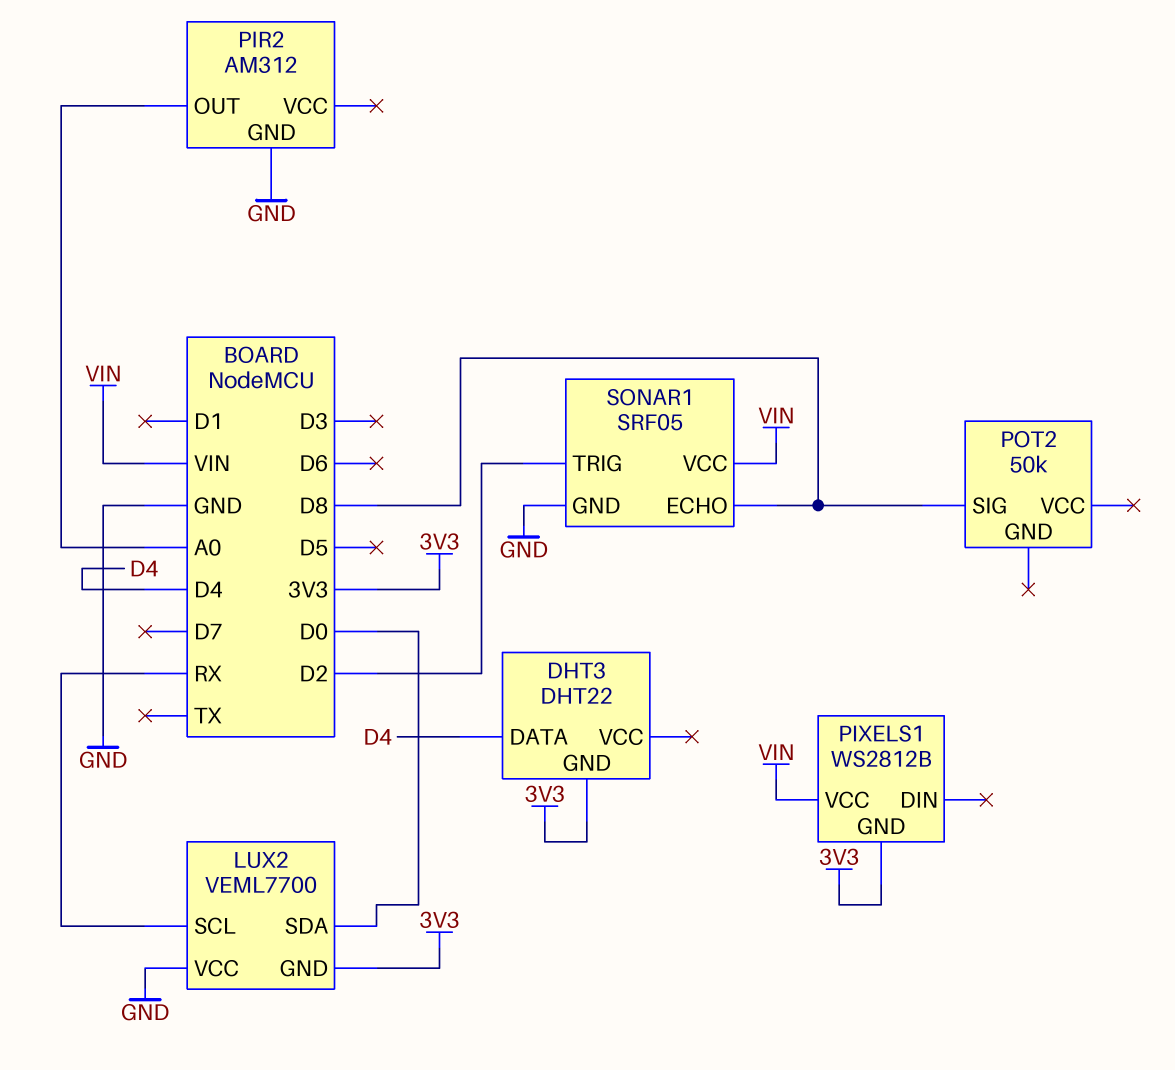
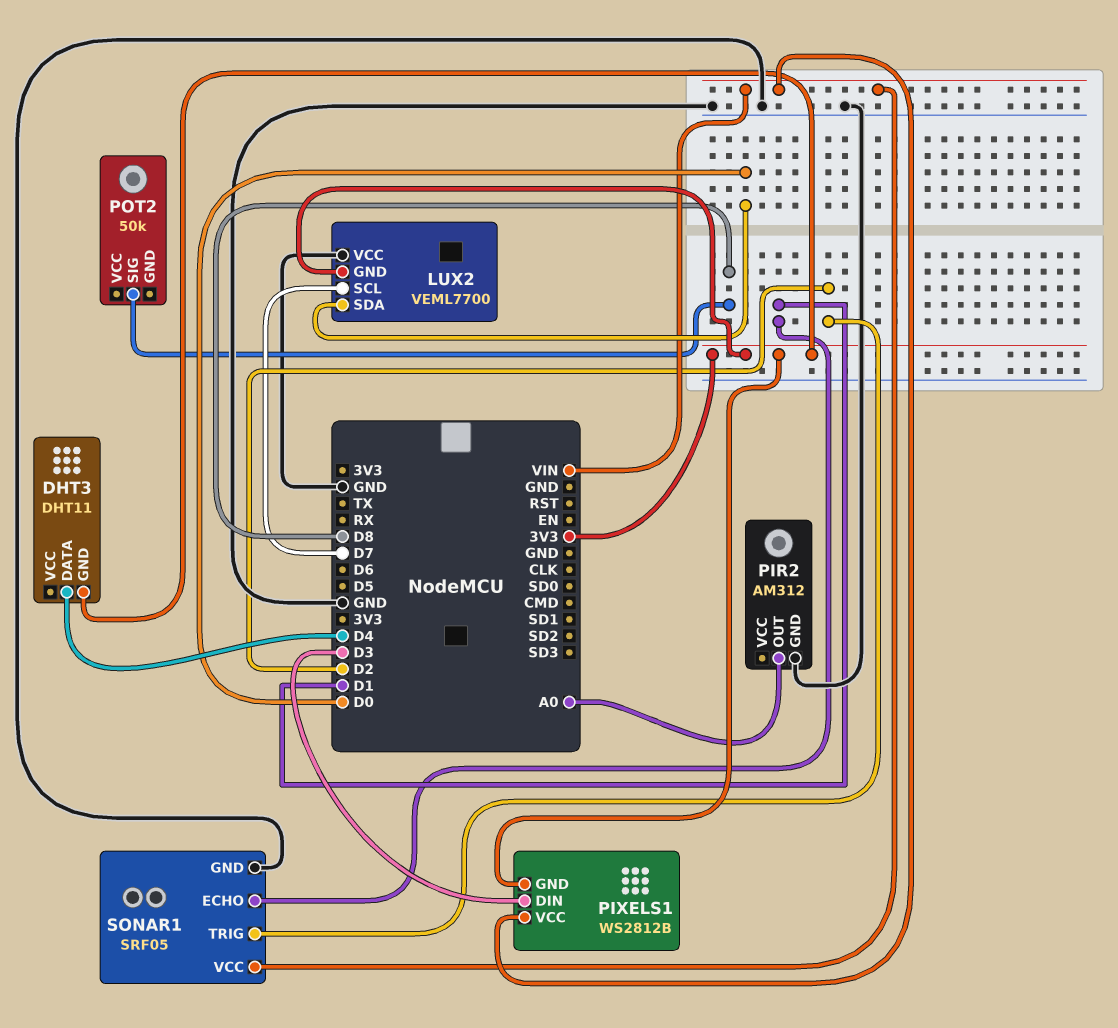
DHT3: DHT22 -> DHT11
LUX2 pin SCL: RX -> D7
PIXELS1 pin DIN: none -> D3
SONAR1 pin ECHO: D8 -> D1

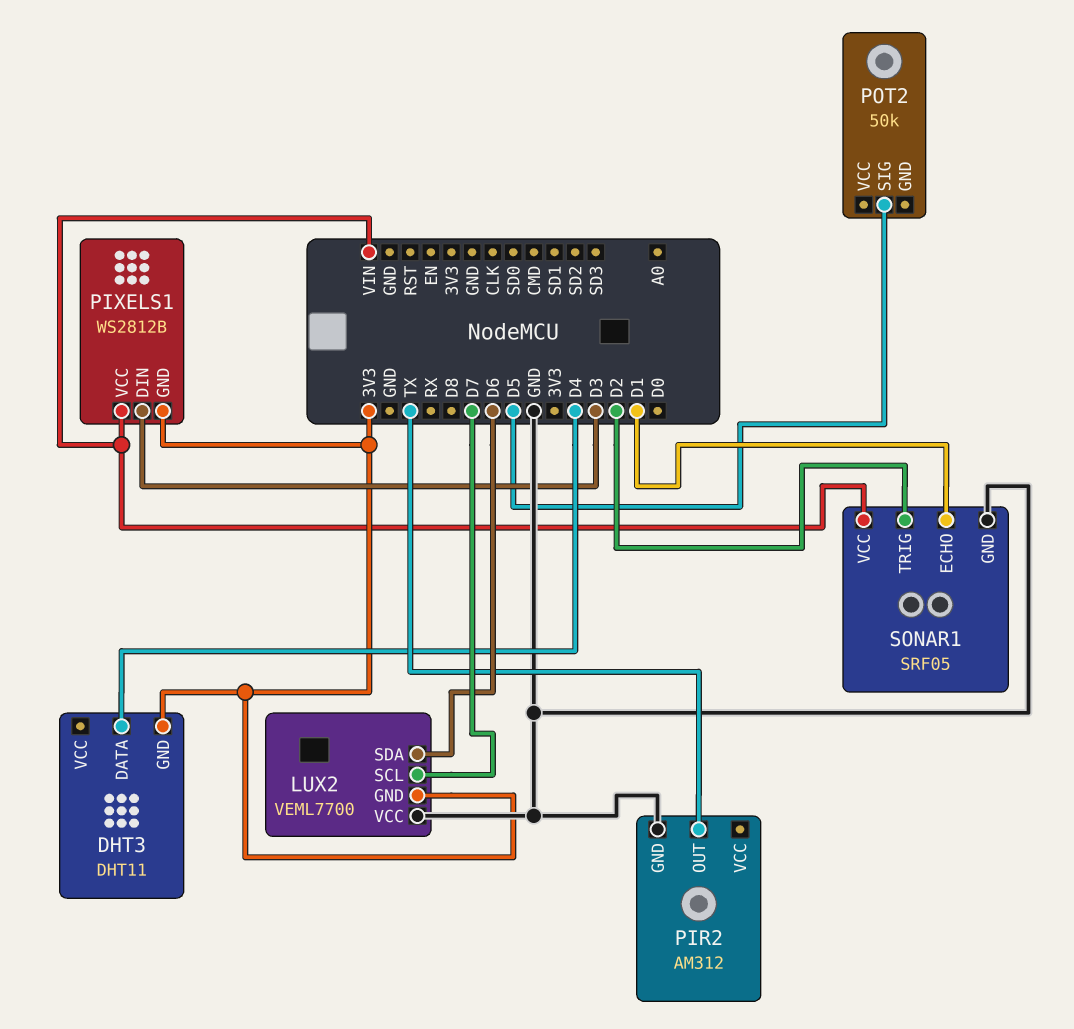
LUX2 pin SDA: D0 -> D6
PIR2 pin OUT: A0 -> TX
POT2 pin SIG: D8 -> D5

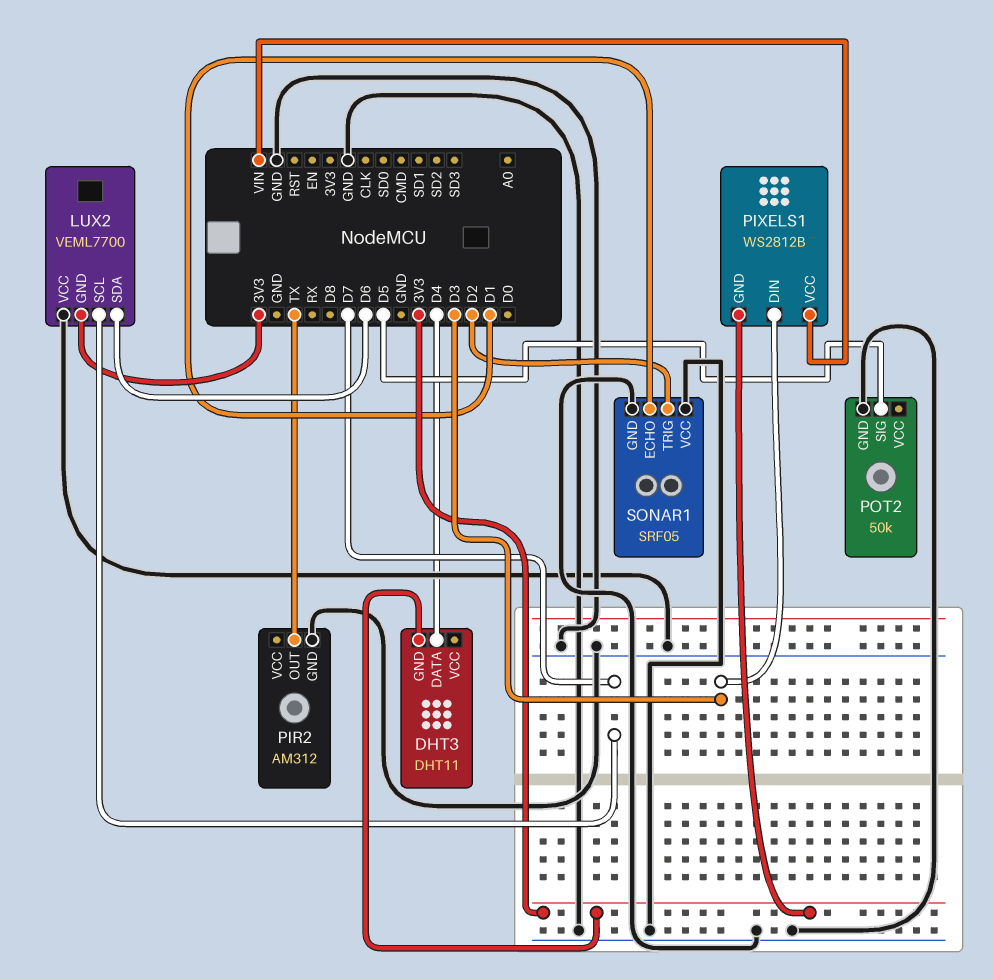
POT2 pin GND: none -> GND
SONAR1 pin VCC: VIN -> GND

